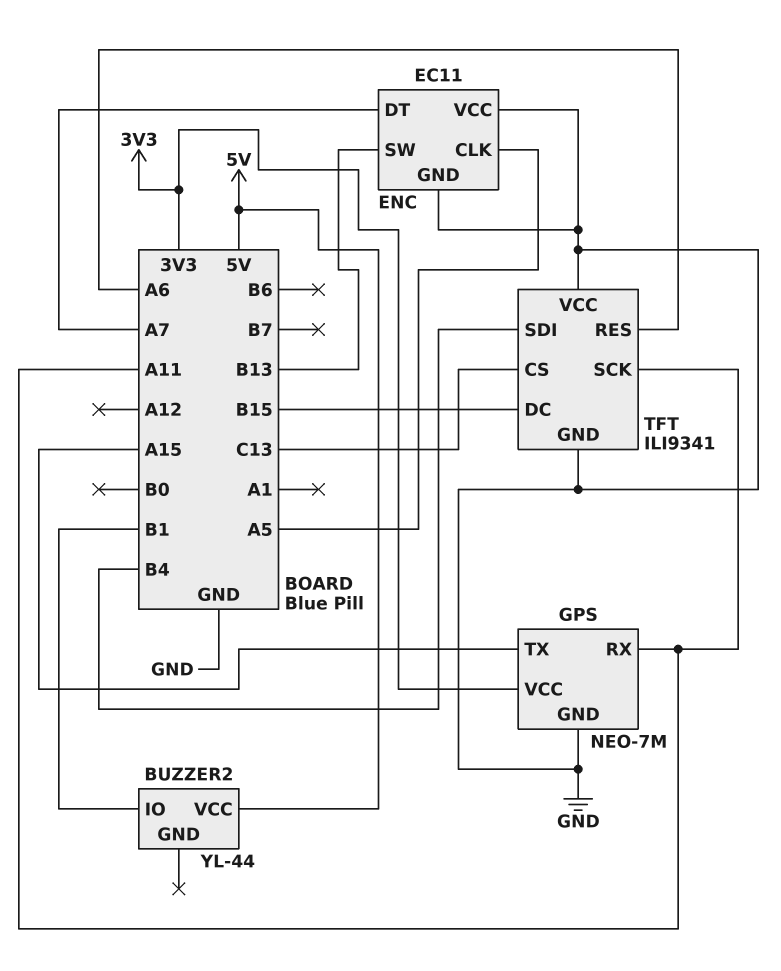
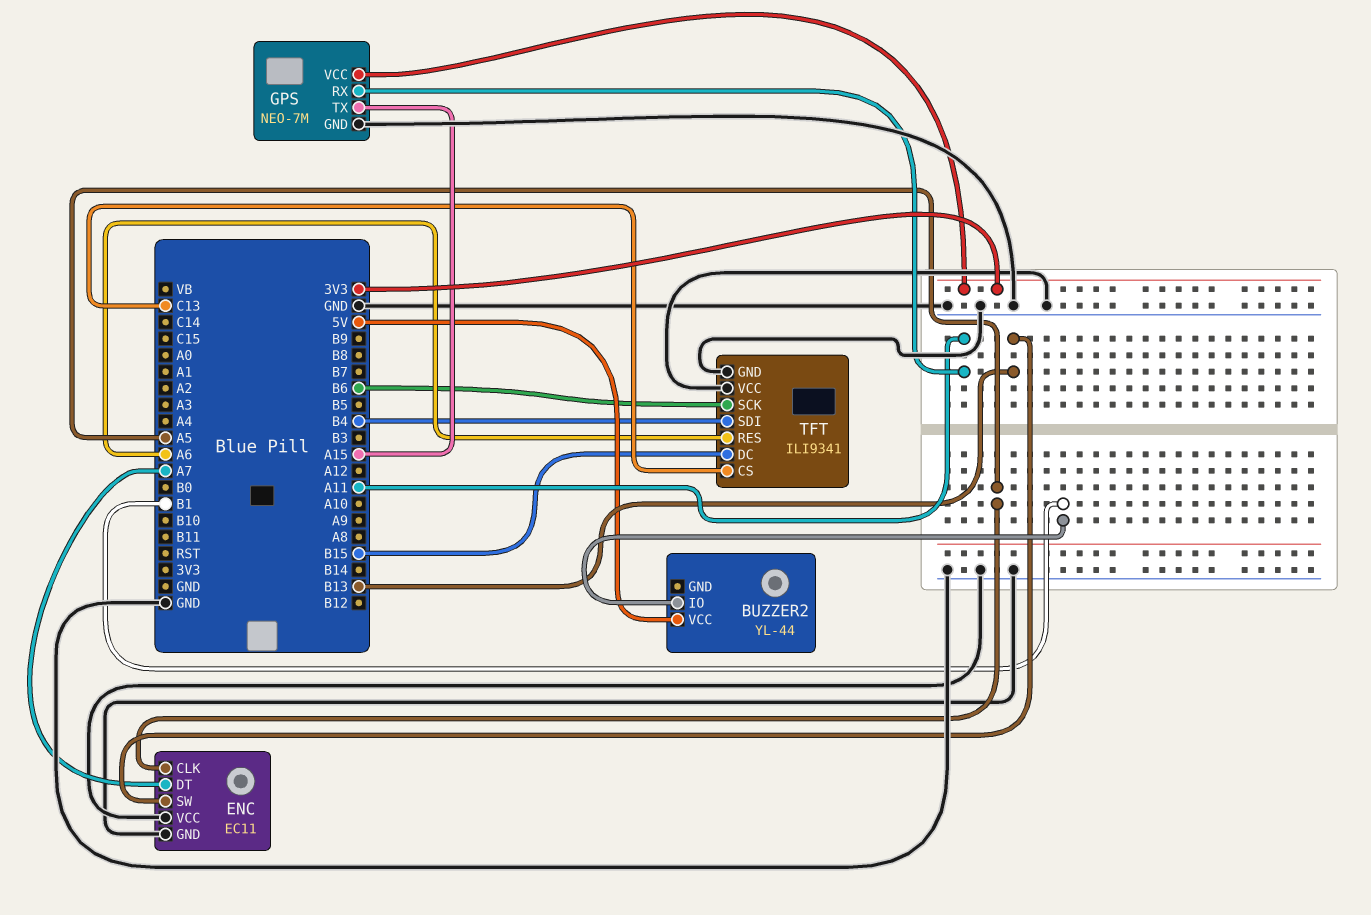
TFT pin SCK: A11 -> B6

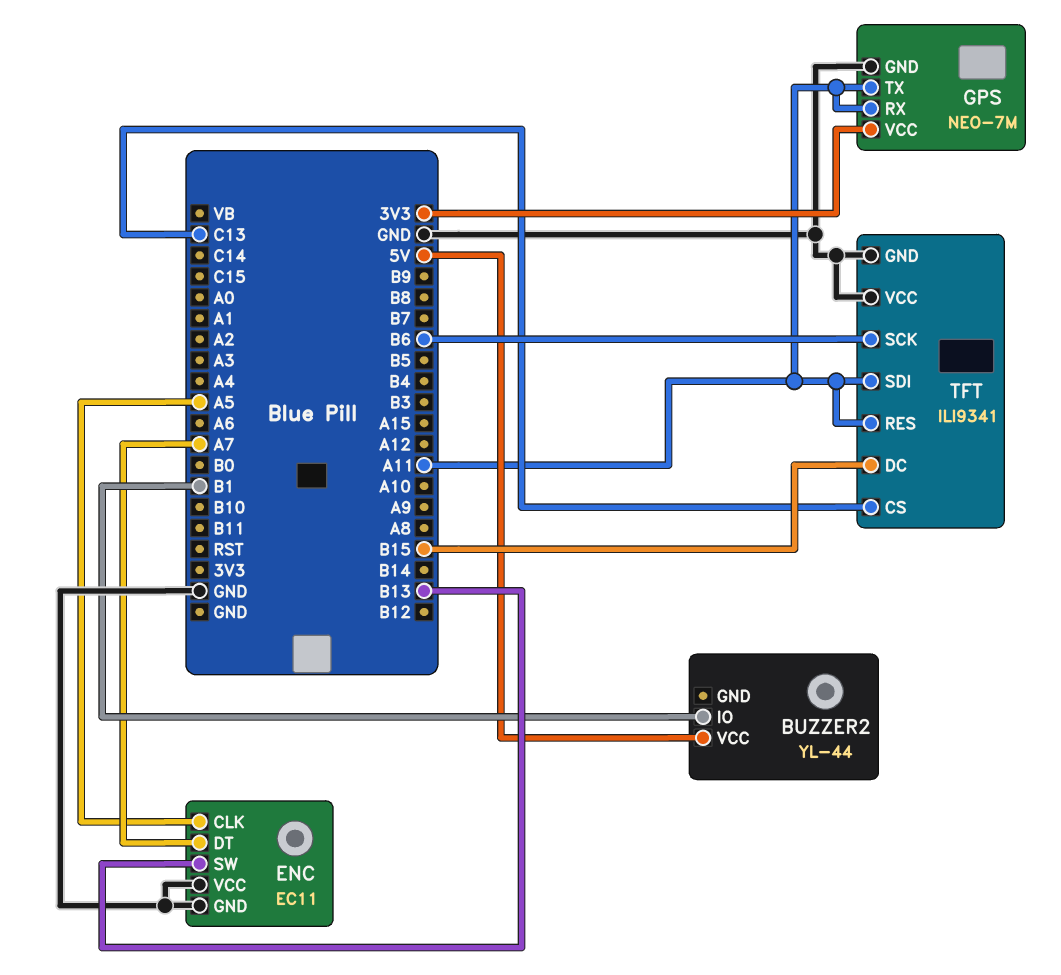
GPS pin TX: A15 -> A11
TFT pin RES: A6 -> A11
TFT pin SDI: B4 -> A11

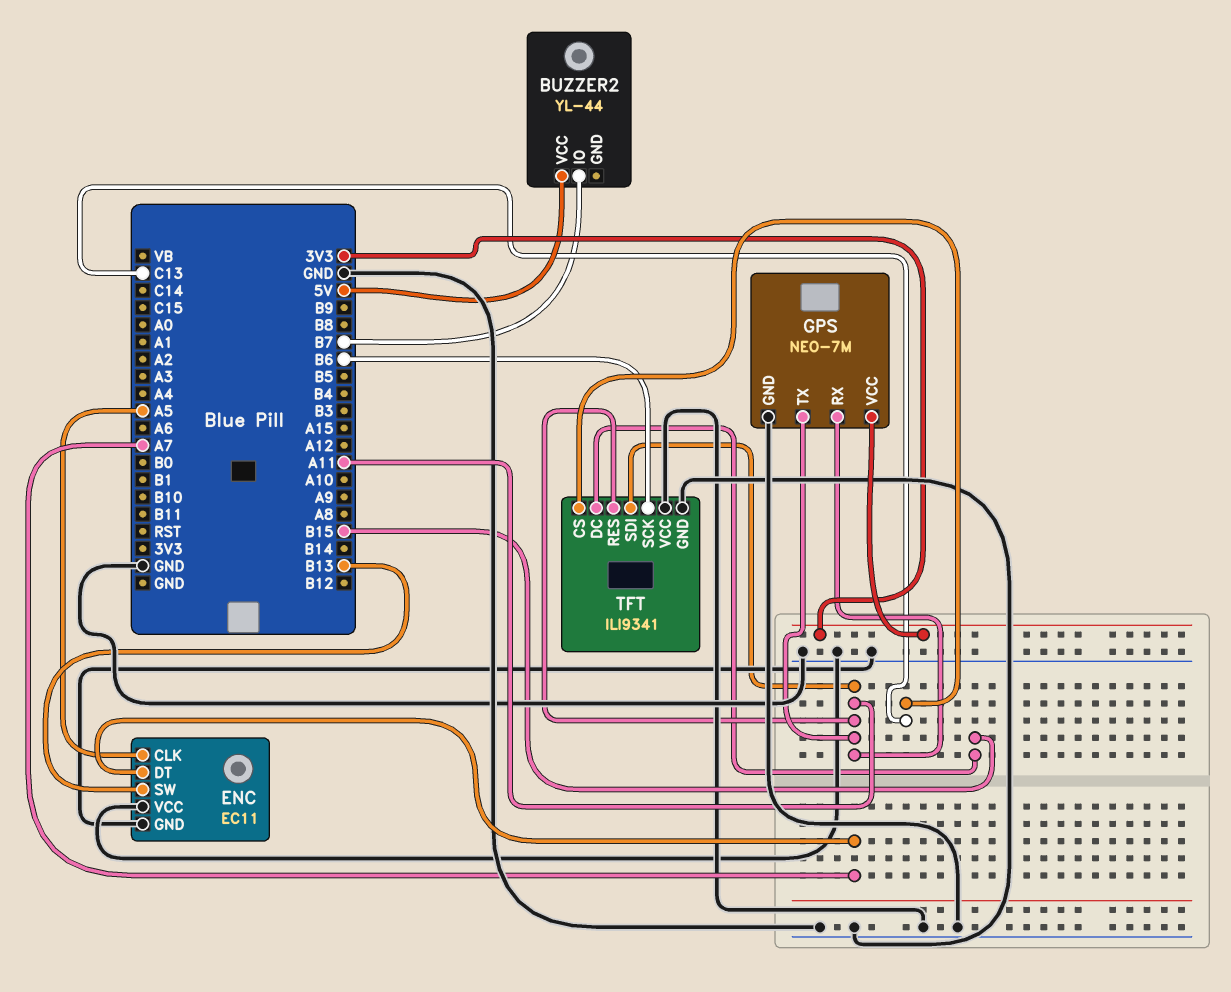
BUZZER2 pin IO: B1 -> B7

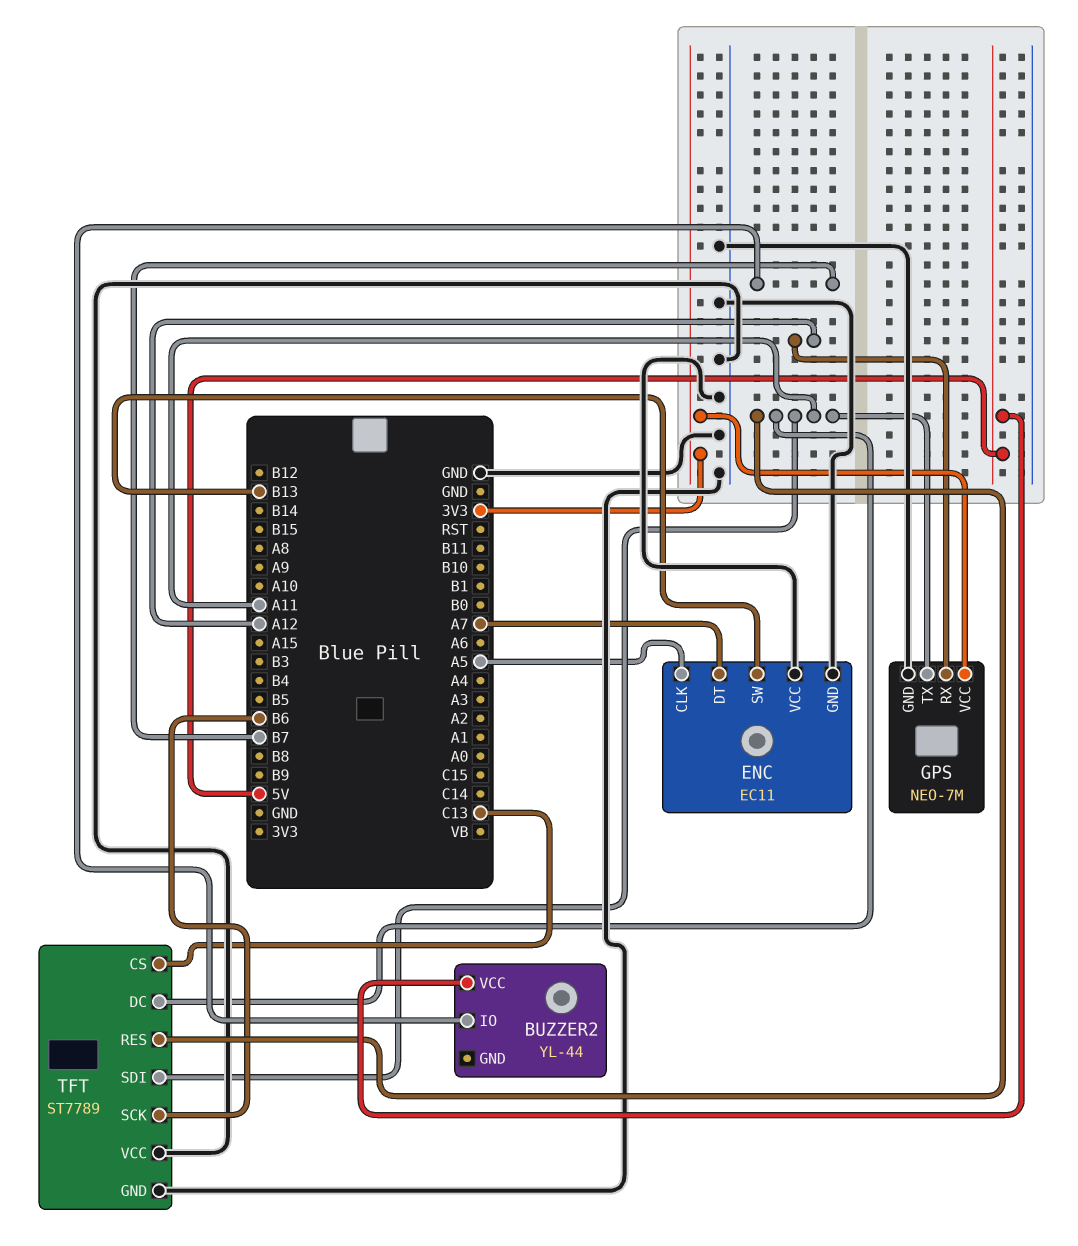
GPS pin RX: A11 -> A12
TFT: ILI9341 -> ST7789
TFT pin DC: B15 -> A11

